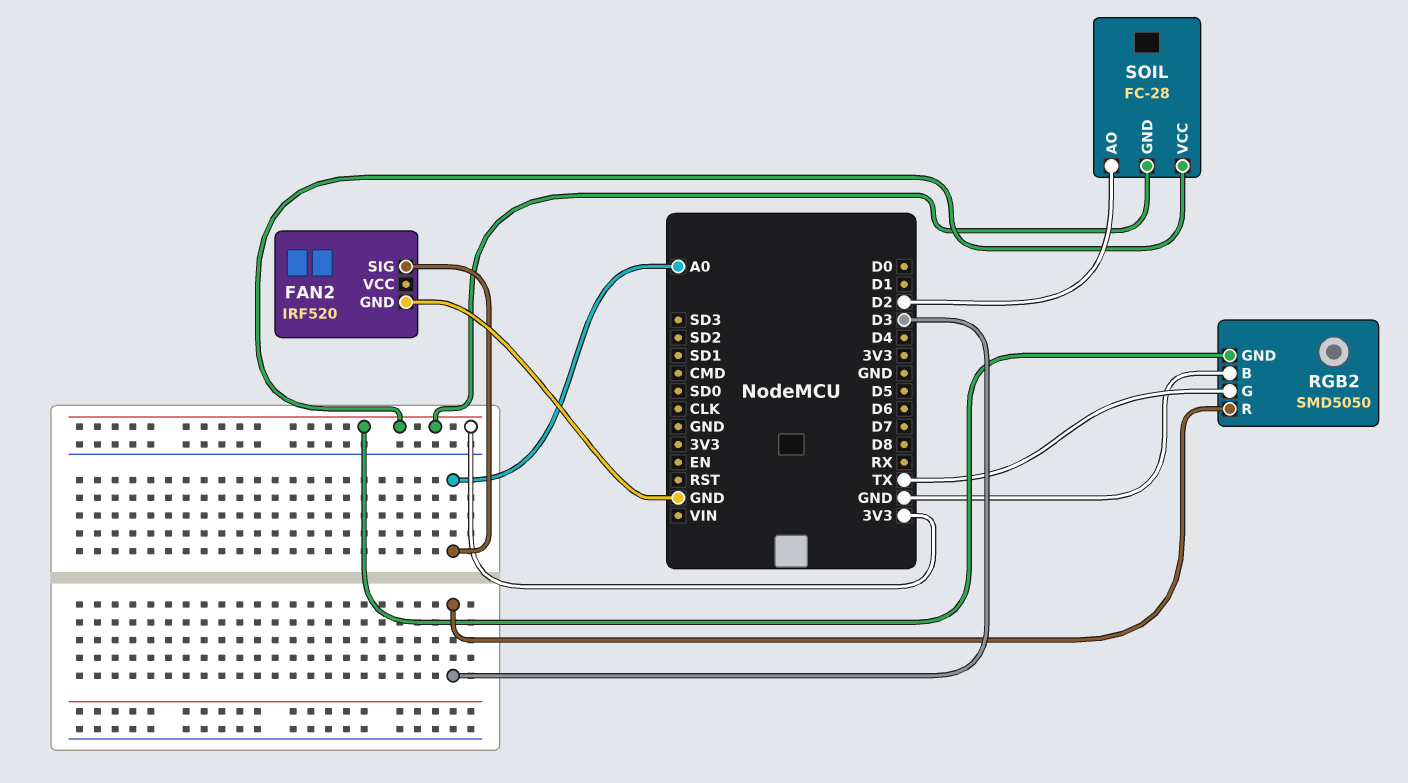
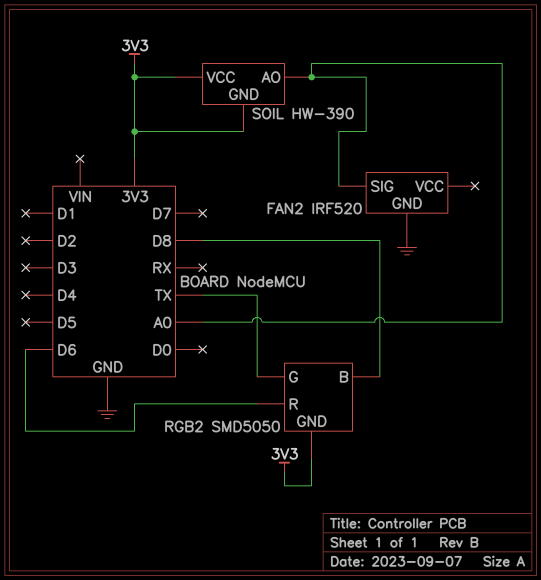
RGB2 pin B: GND -> D8
RGB2 pin R: D3 -> D6
SOIL: FC-28 -> HW-390
SOIL pin AO: D2 -> A0

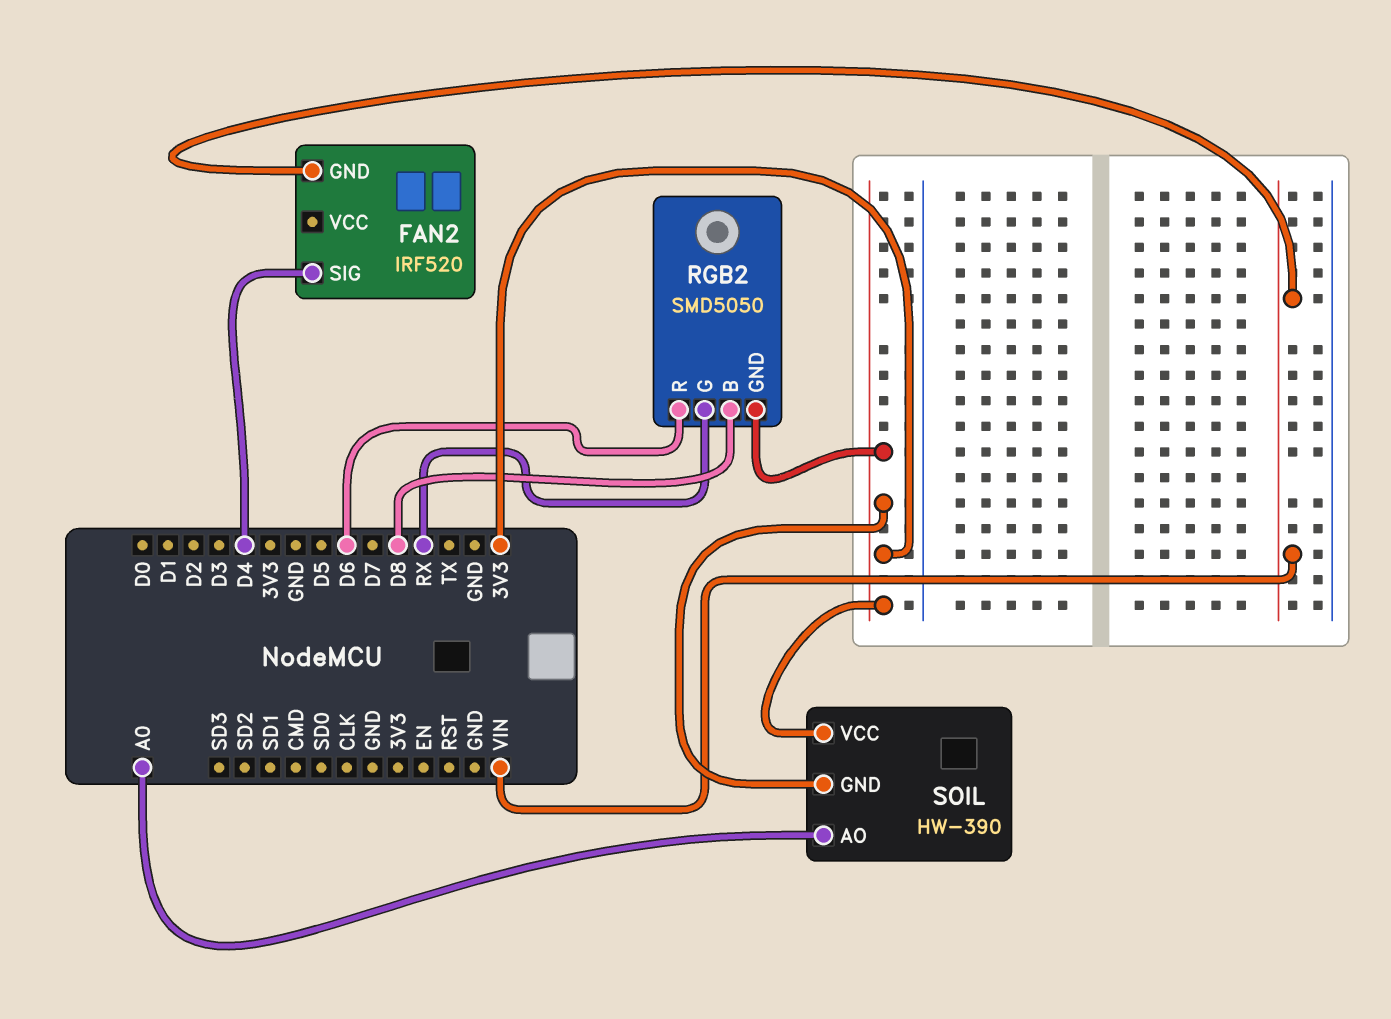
FAN2 pin GND: GND -> VIN
FAN2 pin SIG: A0 -> D4
RGB2 pin G: TX -> RX

